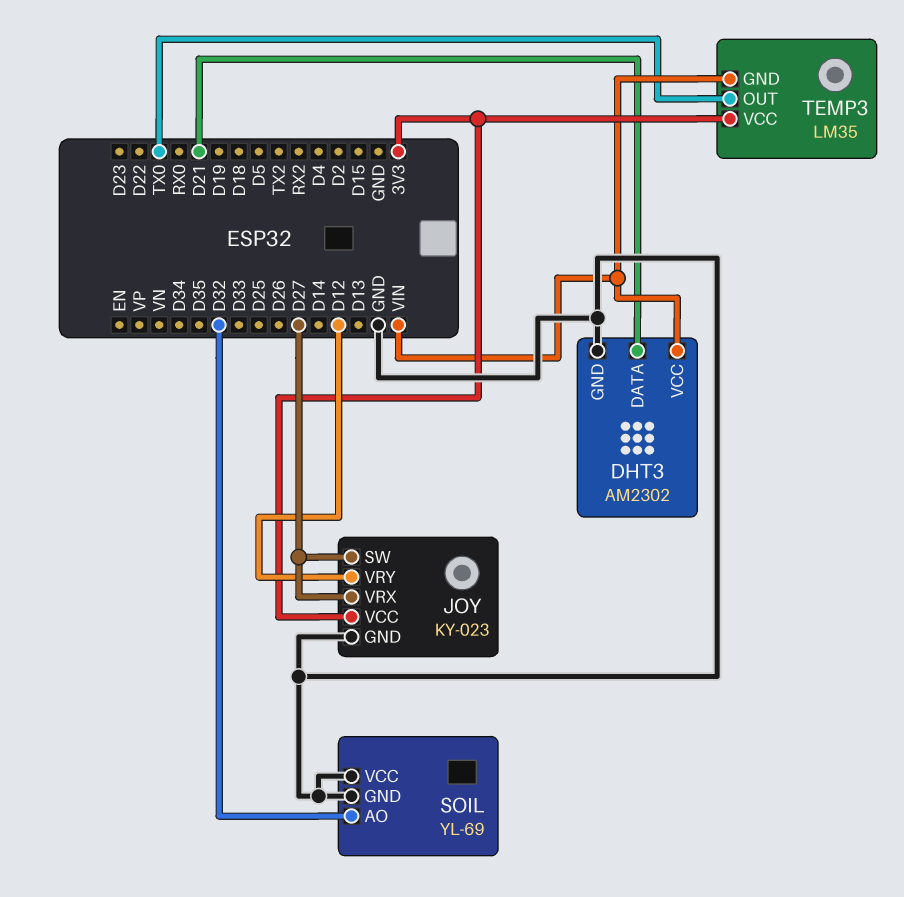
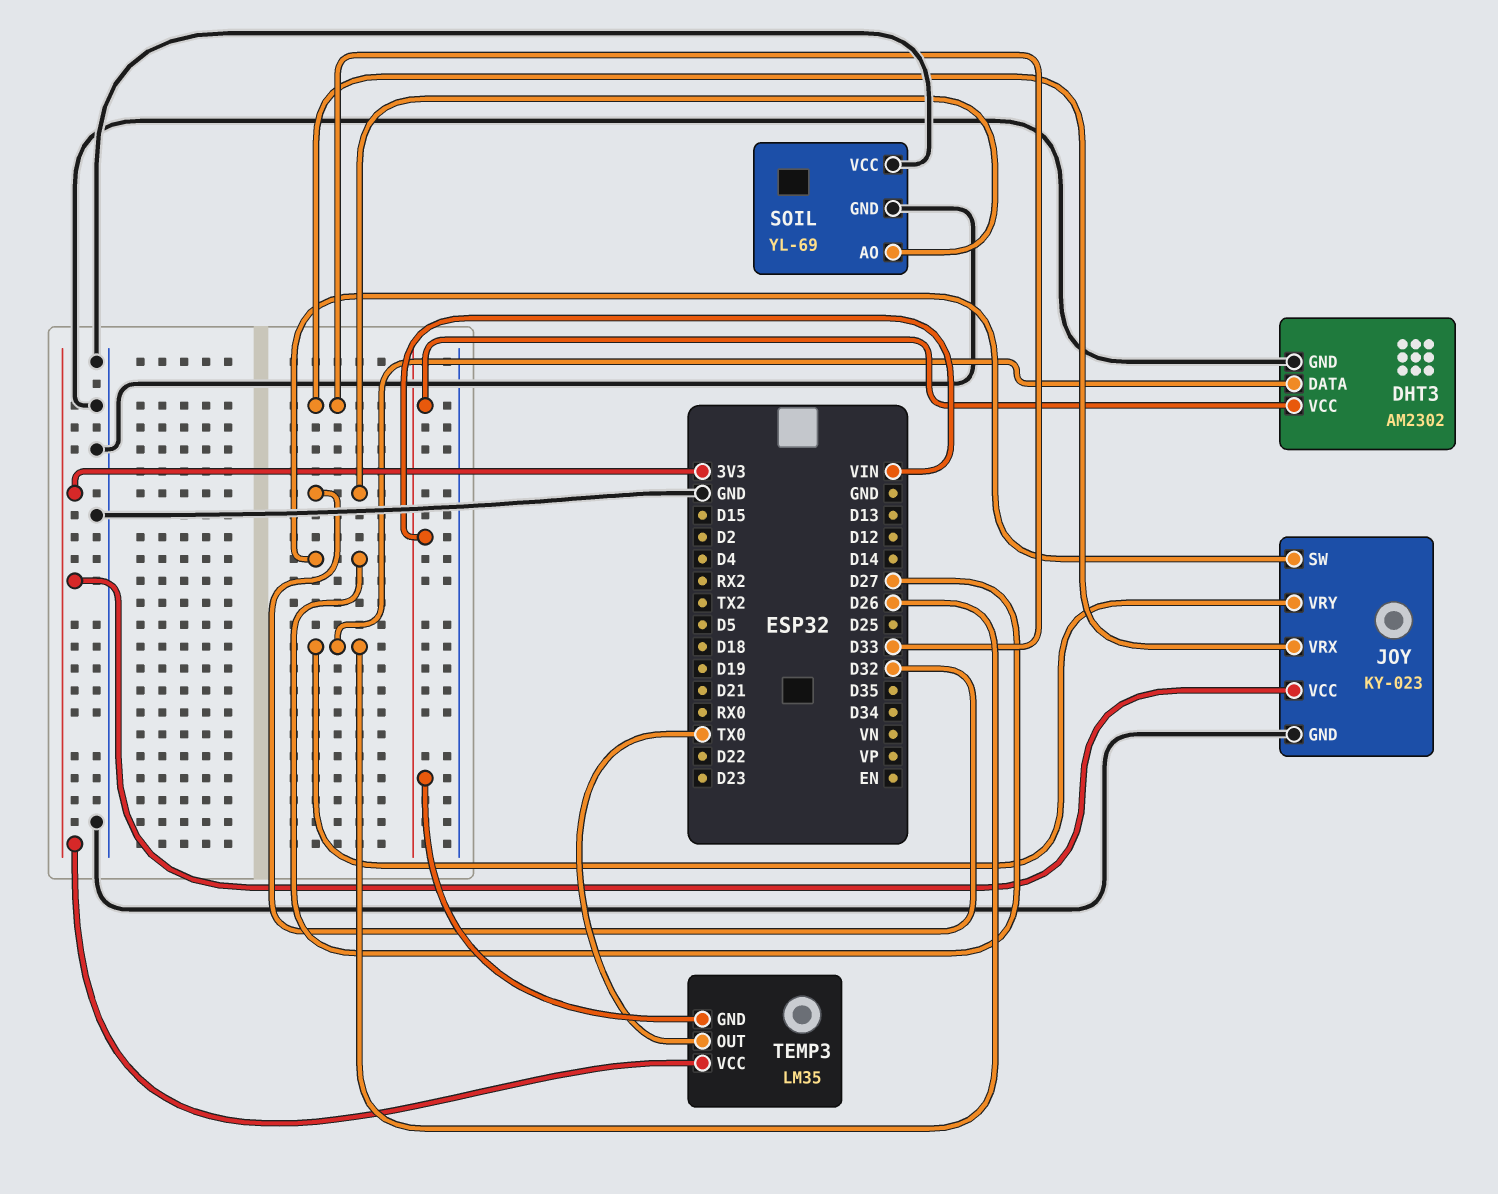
DHT3 pin DATA: D21 -> D26
JOY pin VRX: D27 -> D33
JOY pin VRY: D12 -> D26

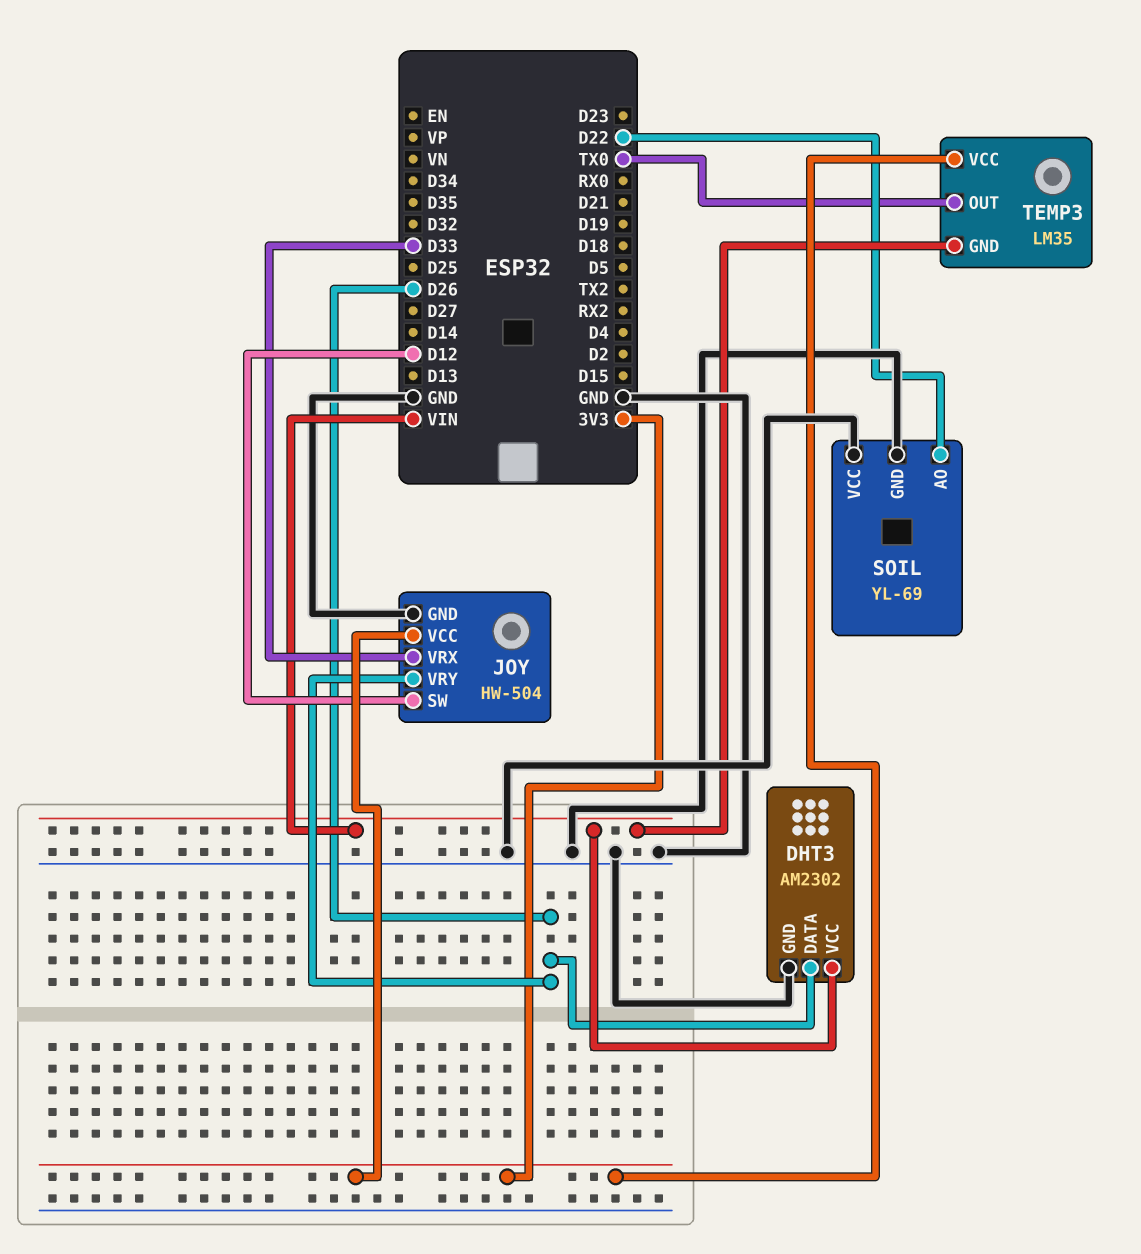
JOY: KY-023 -> HW-504
JOY pin SW: D27 -> D12
SOIL pin AO: D32 -> D22

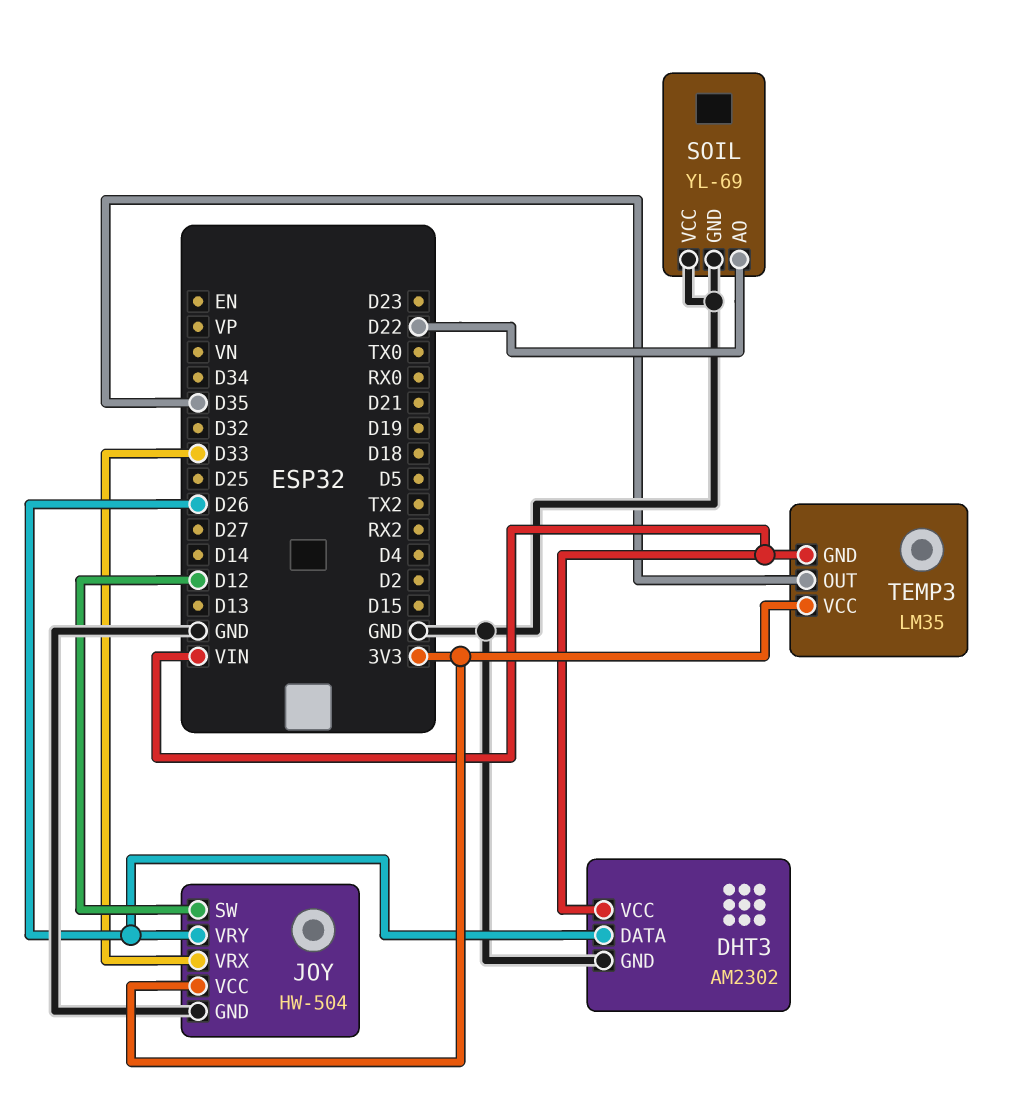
TEMP3 pin OUT: TX0 -> D35

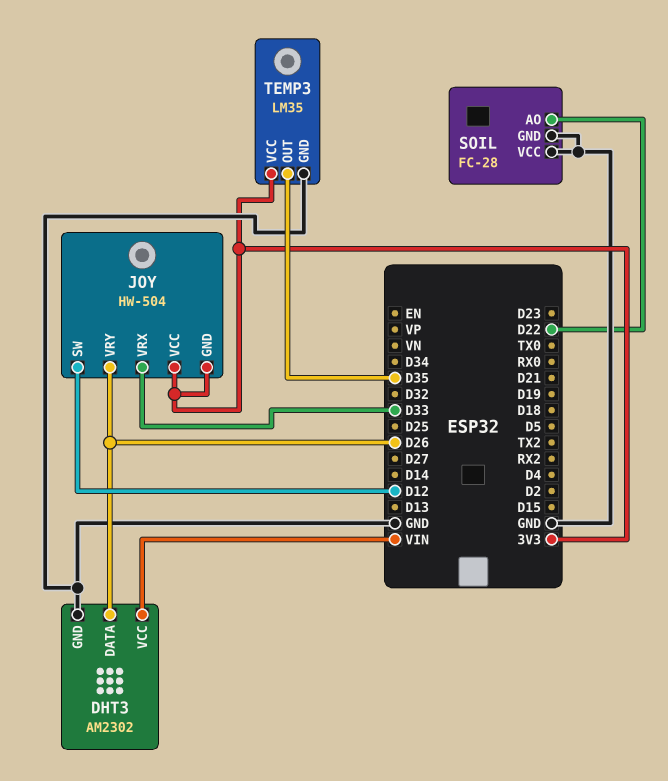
JOY pin GND: GND -> 3V3
SOIL: YL-69 -> FC-28
TEMP3 pin GND: VIN -> GND

